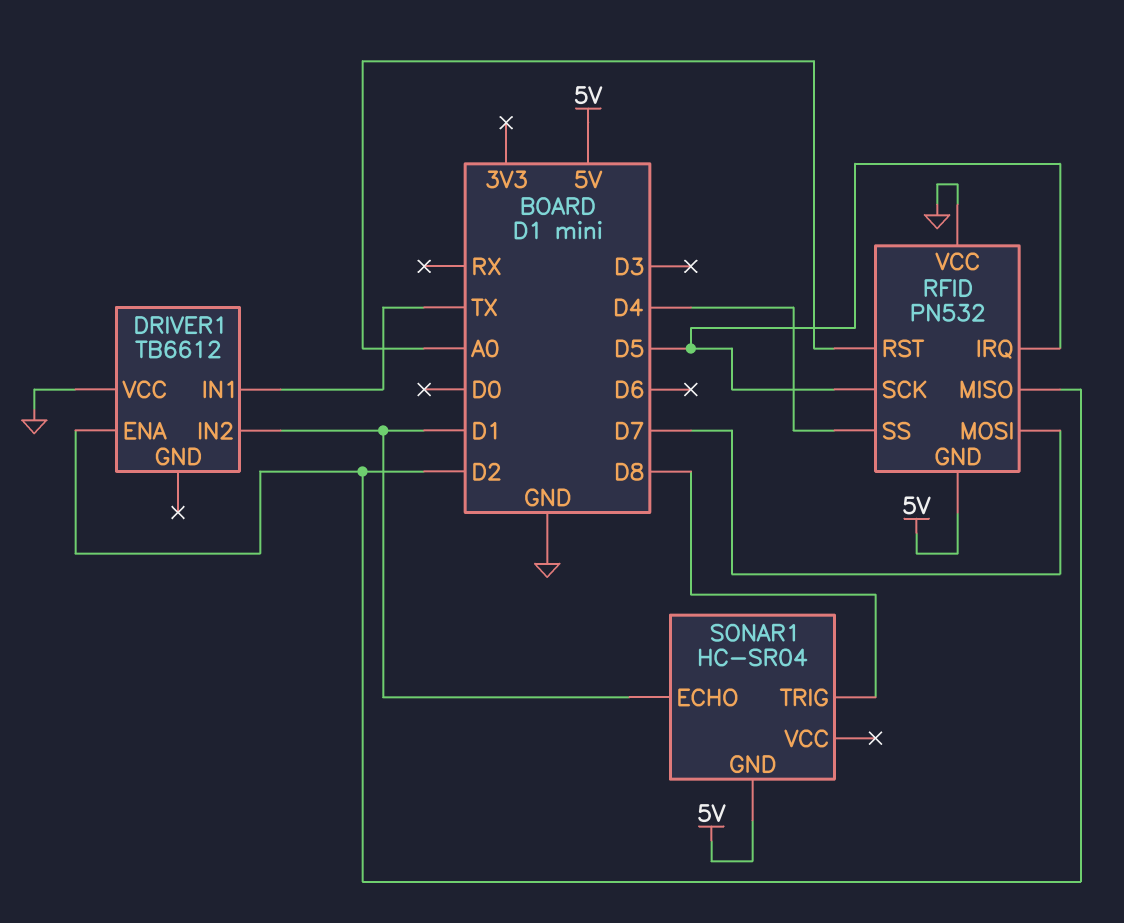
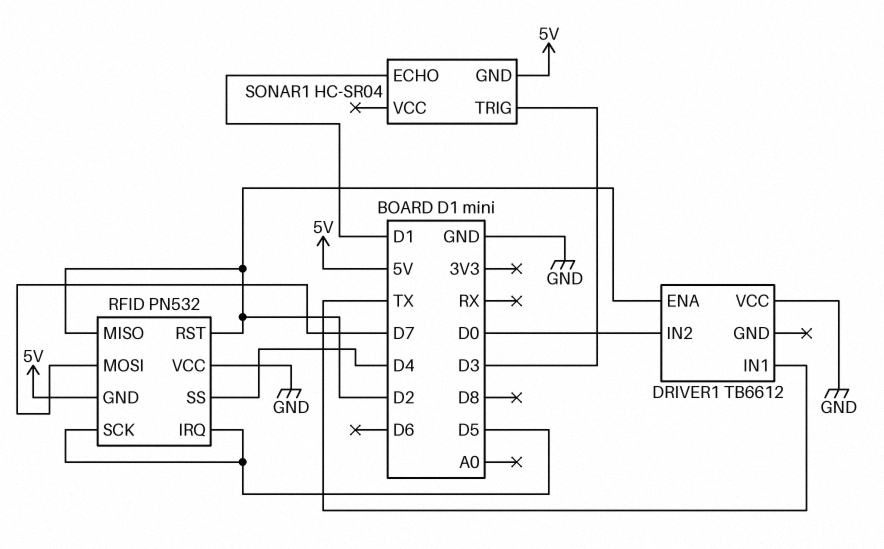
DRIVER1 pin IN2: D1 -> D0
RFID pin RST: A0 -> D2
SONAR1 pin TRIG: D8 -> D3

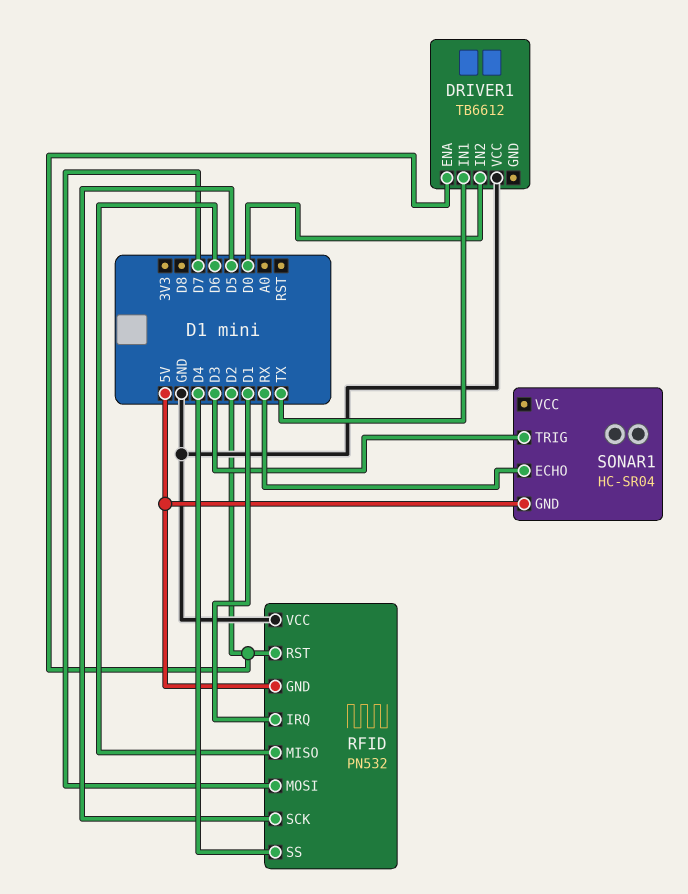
RFID pin IRQ: D5 -> D1
RFID pin MISO: D2 -> D6
SONAR1 pin ECHO: D1 -> RX

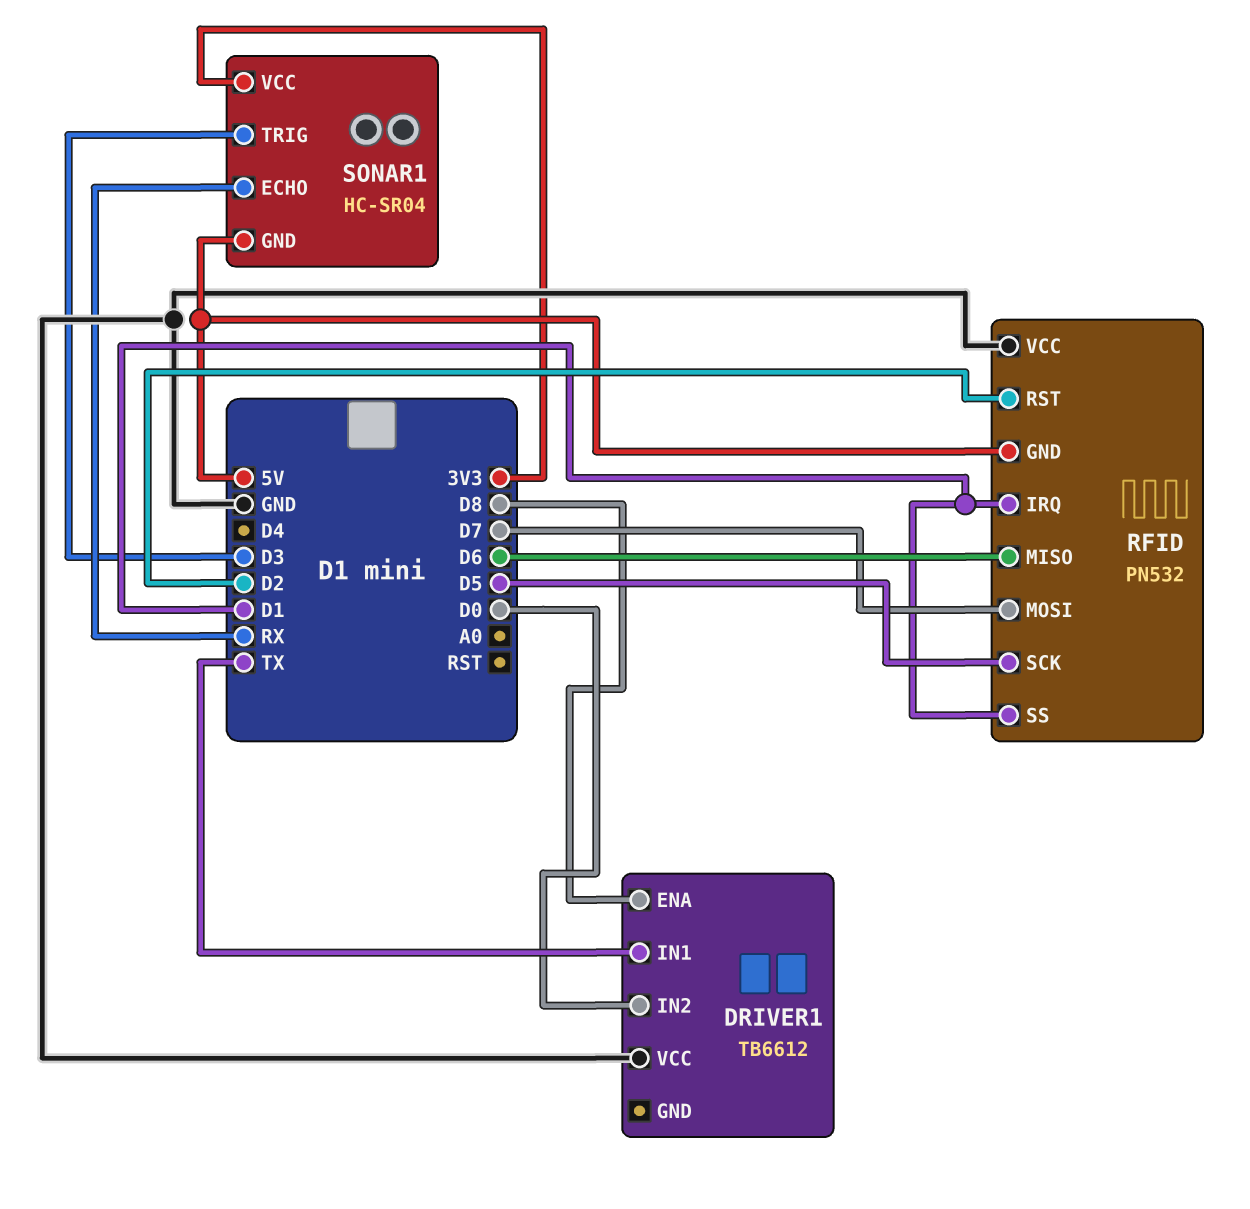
DRIVER1 pin ENA: D2 -> D8
RFID pin SS: D4 -> D1
SONAR1 pin VCC: none -> 3V3

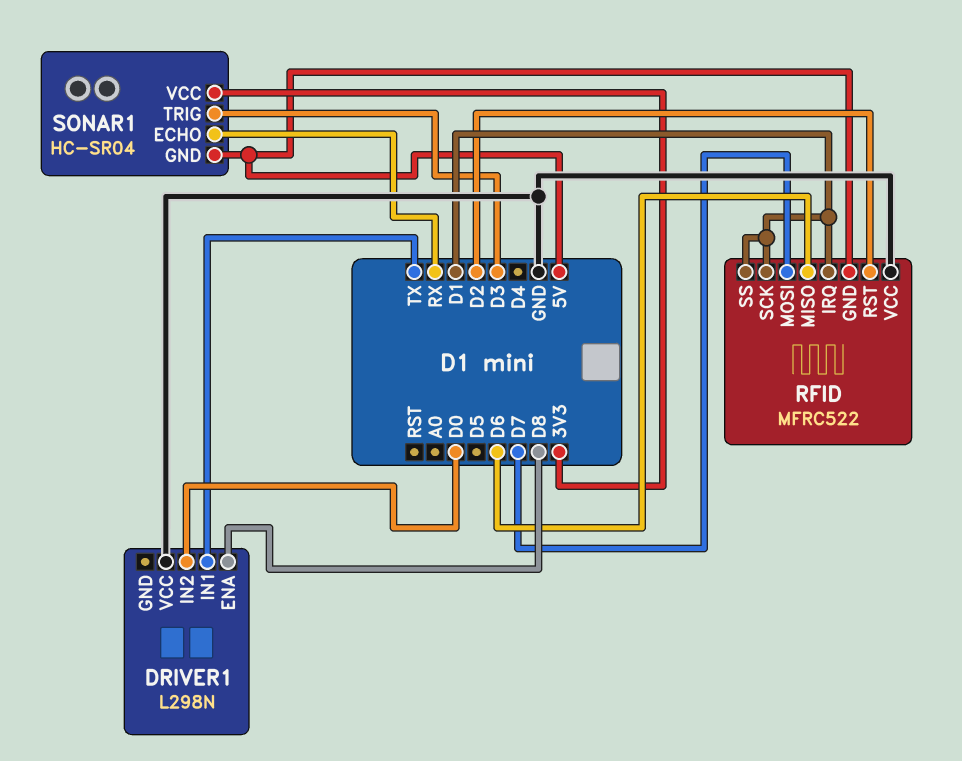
DRIVER1: TB6612 -> L298N
RFID: PN532 -> MFRC522
RFID pin SCK: D5 -> D1

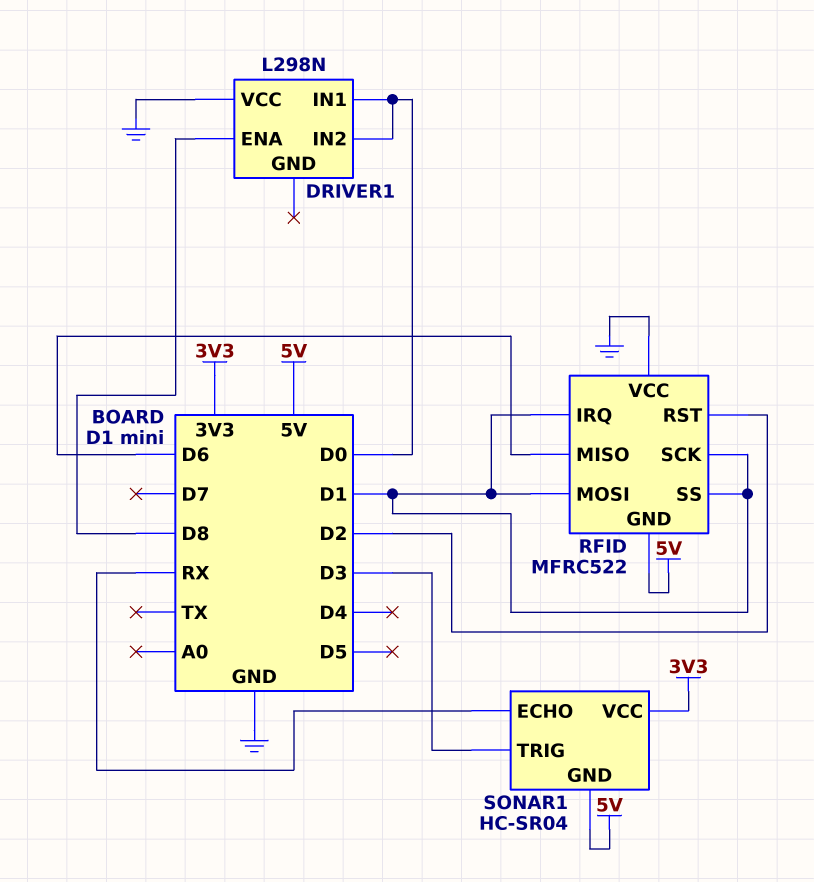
DRIVER1 pin IN1: TX -> D0
RFID pin MOSI: D7 -> D1

